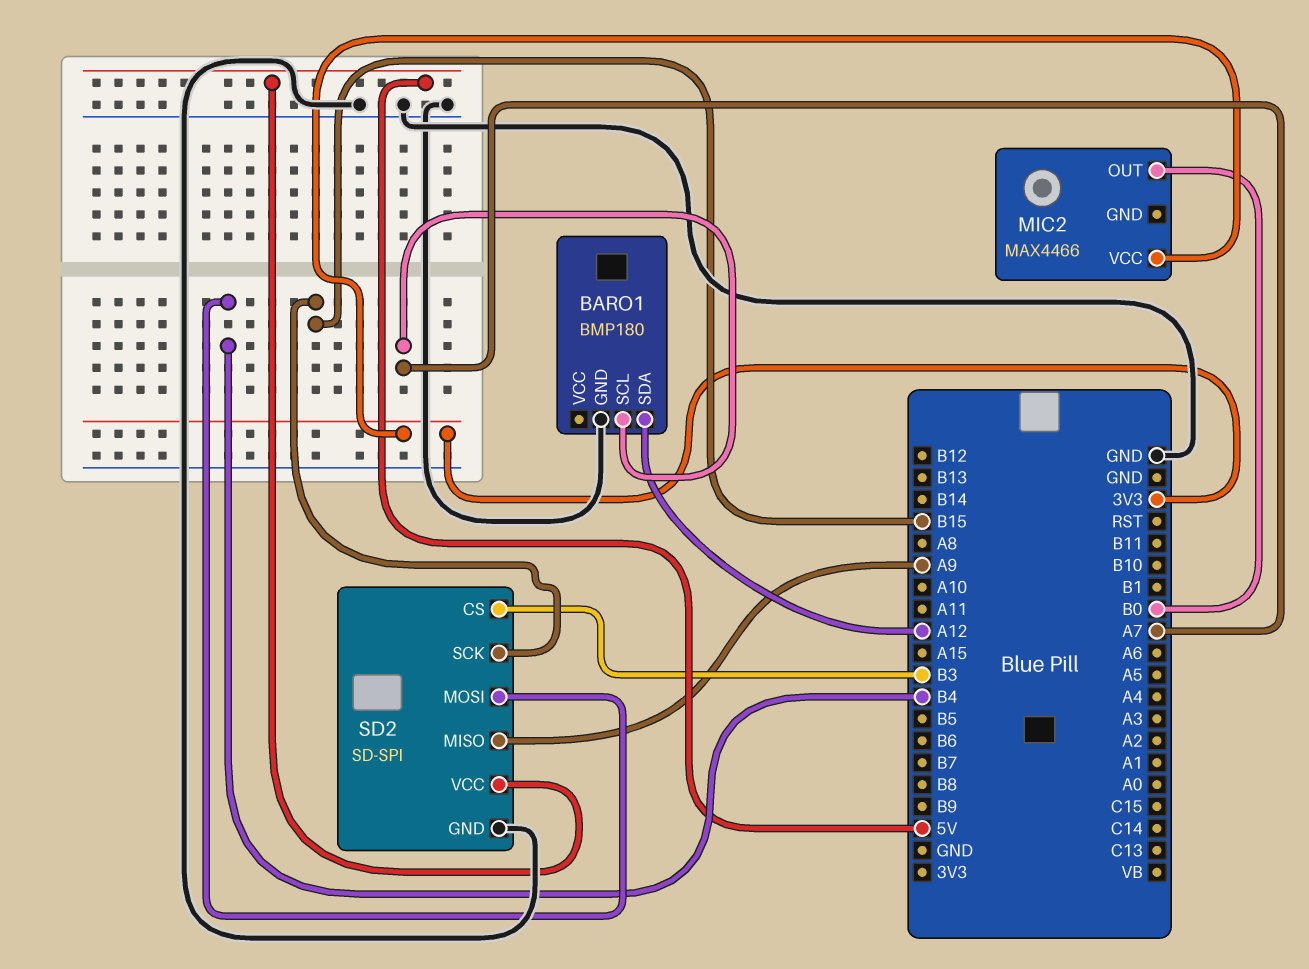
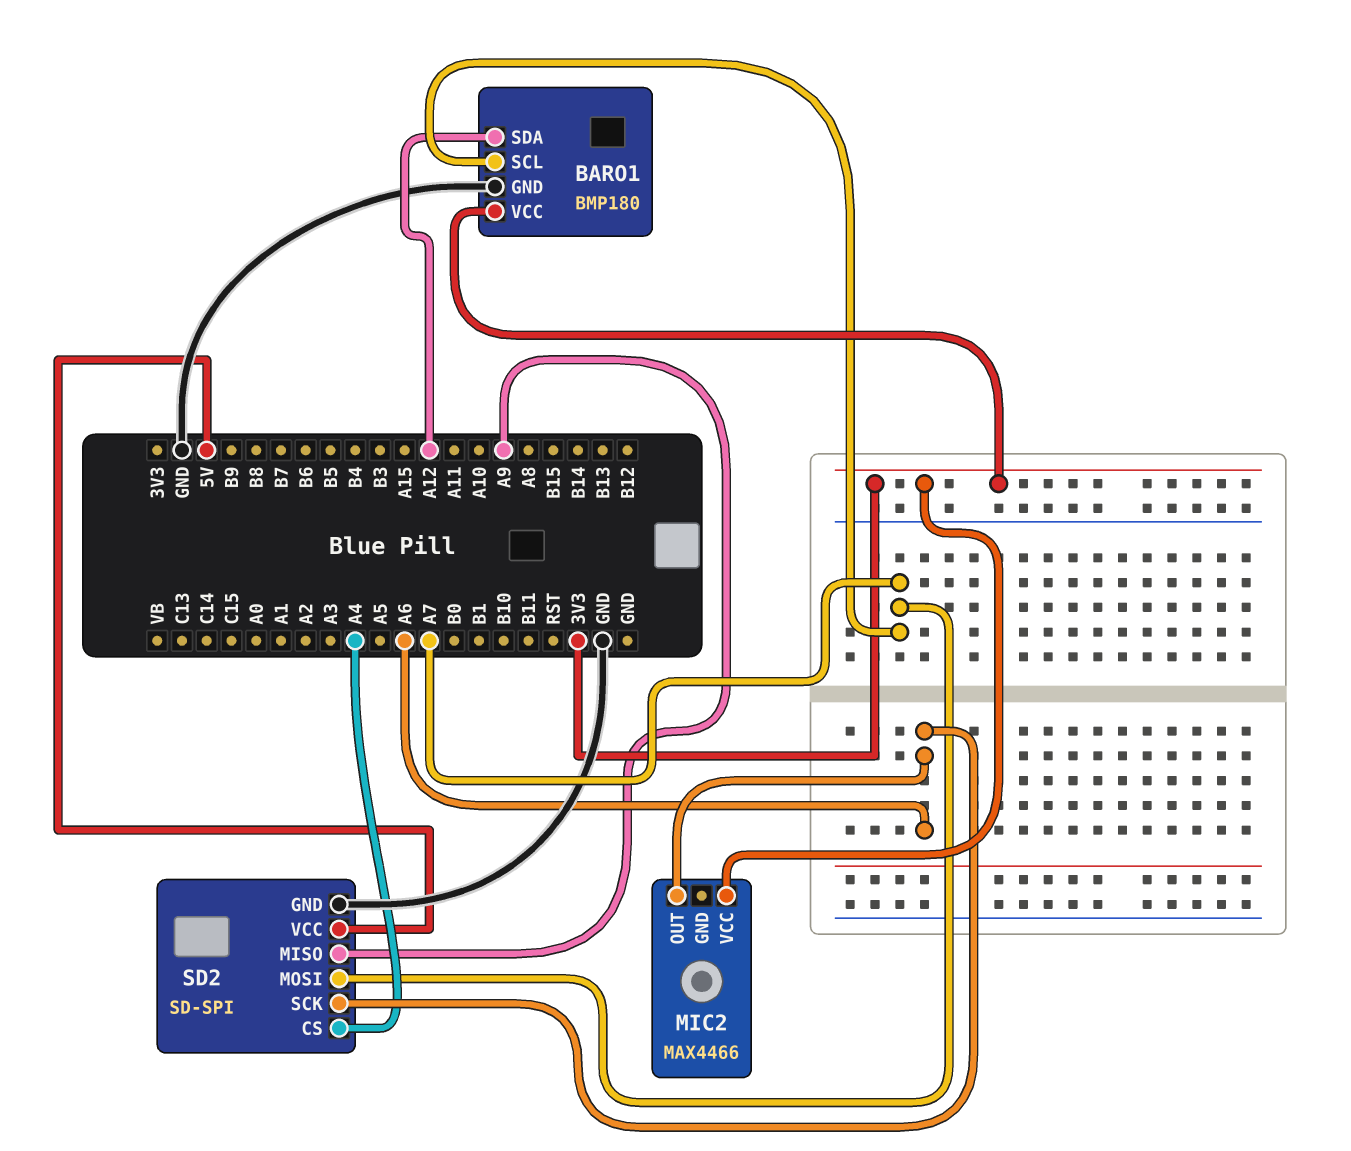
BARO1 pin VCC: none -> 3V3
MIC2 pin OUT: B0 -> A6
SD2 pin CS: B3 -> A4
SD2 pin MOSI: B4 -> A7
SD2 pin SCK: B15 -> A6

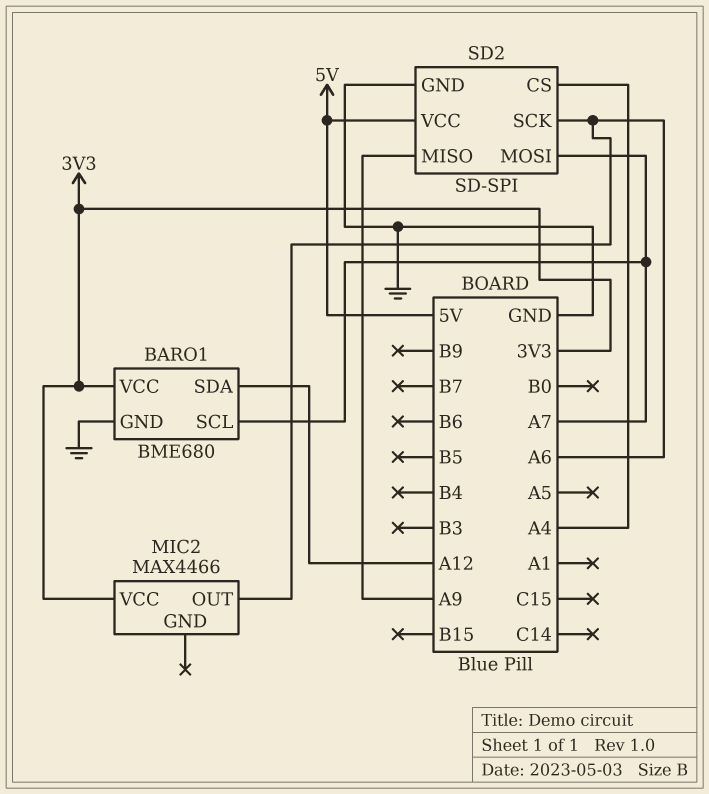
BARO1: BMP180 -> BME680

